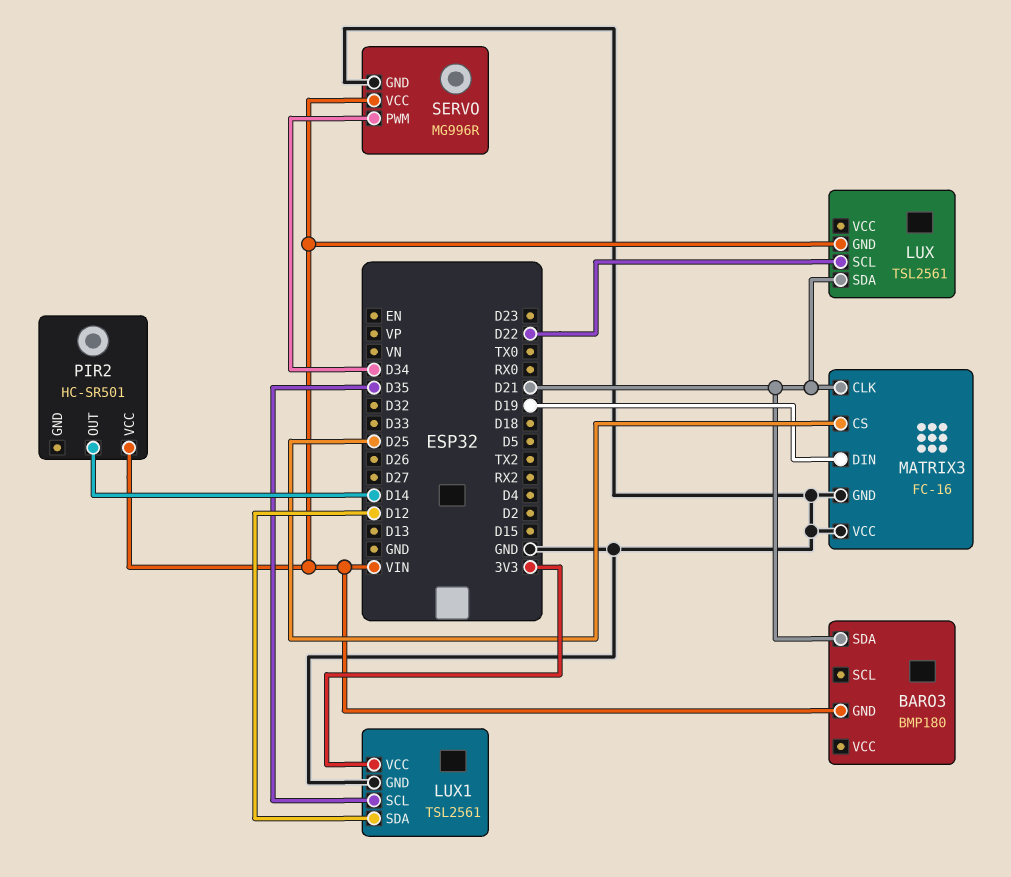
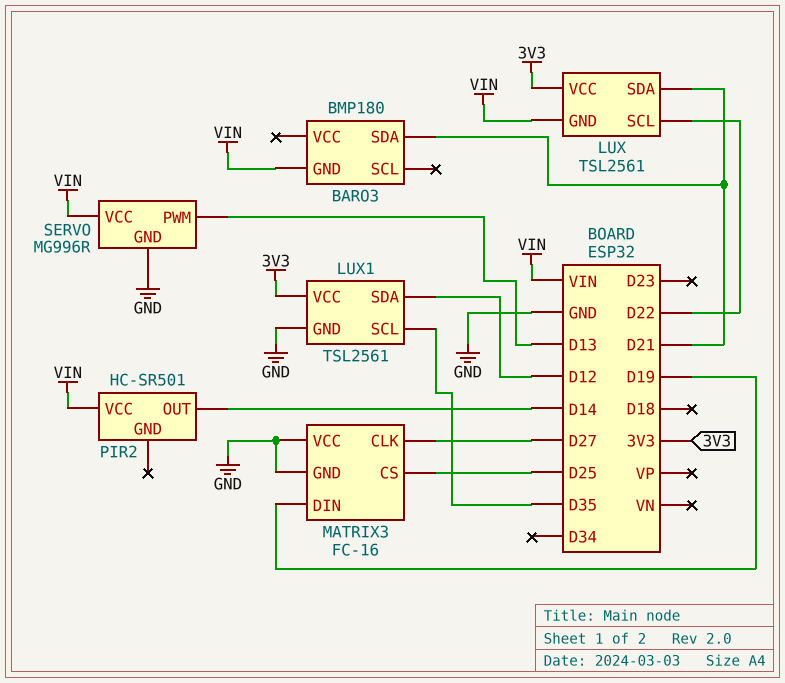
LUX pin VCC: none -> 3V3
MATRIX3 pin CLK: D21 -> D27
SERVO pin PWM: D34 -> D13

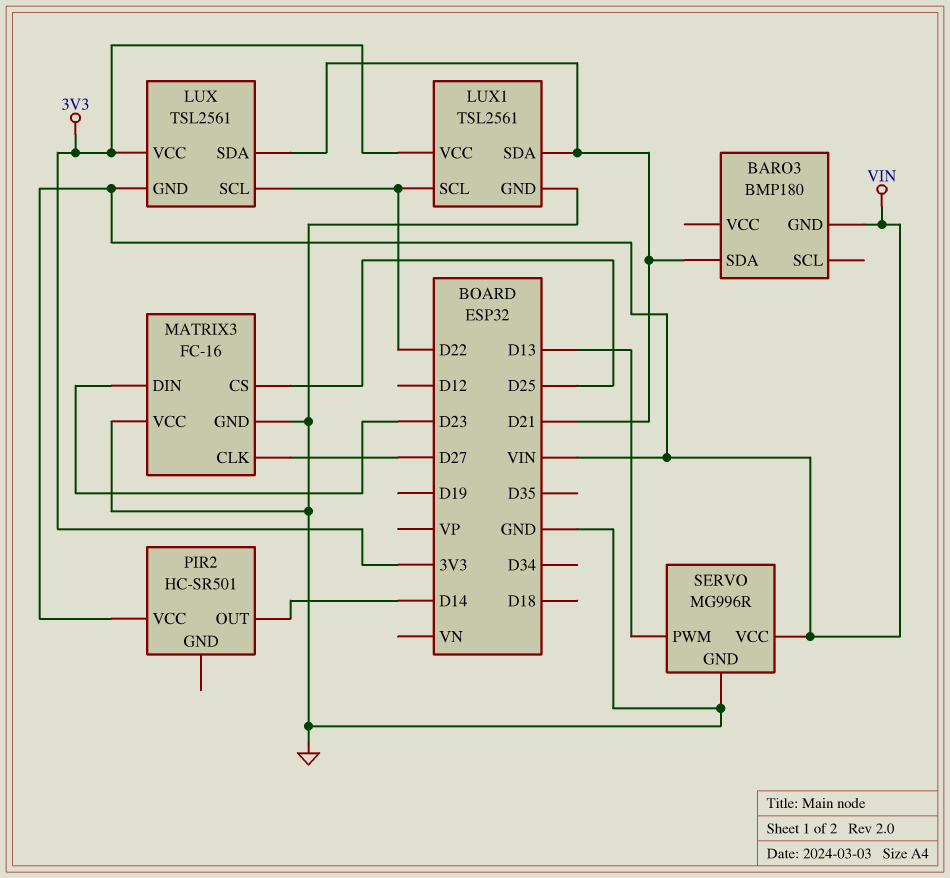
LUX1 pin SCL: D35 -> D22
LUX1 pin SDA: D12 -> D21
MATRIX3 pin DIN: D19 -> D23

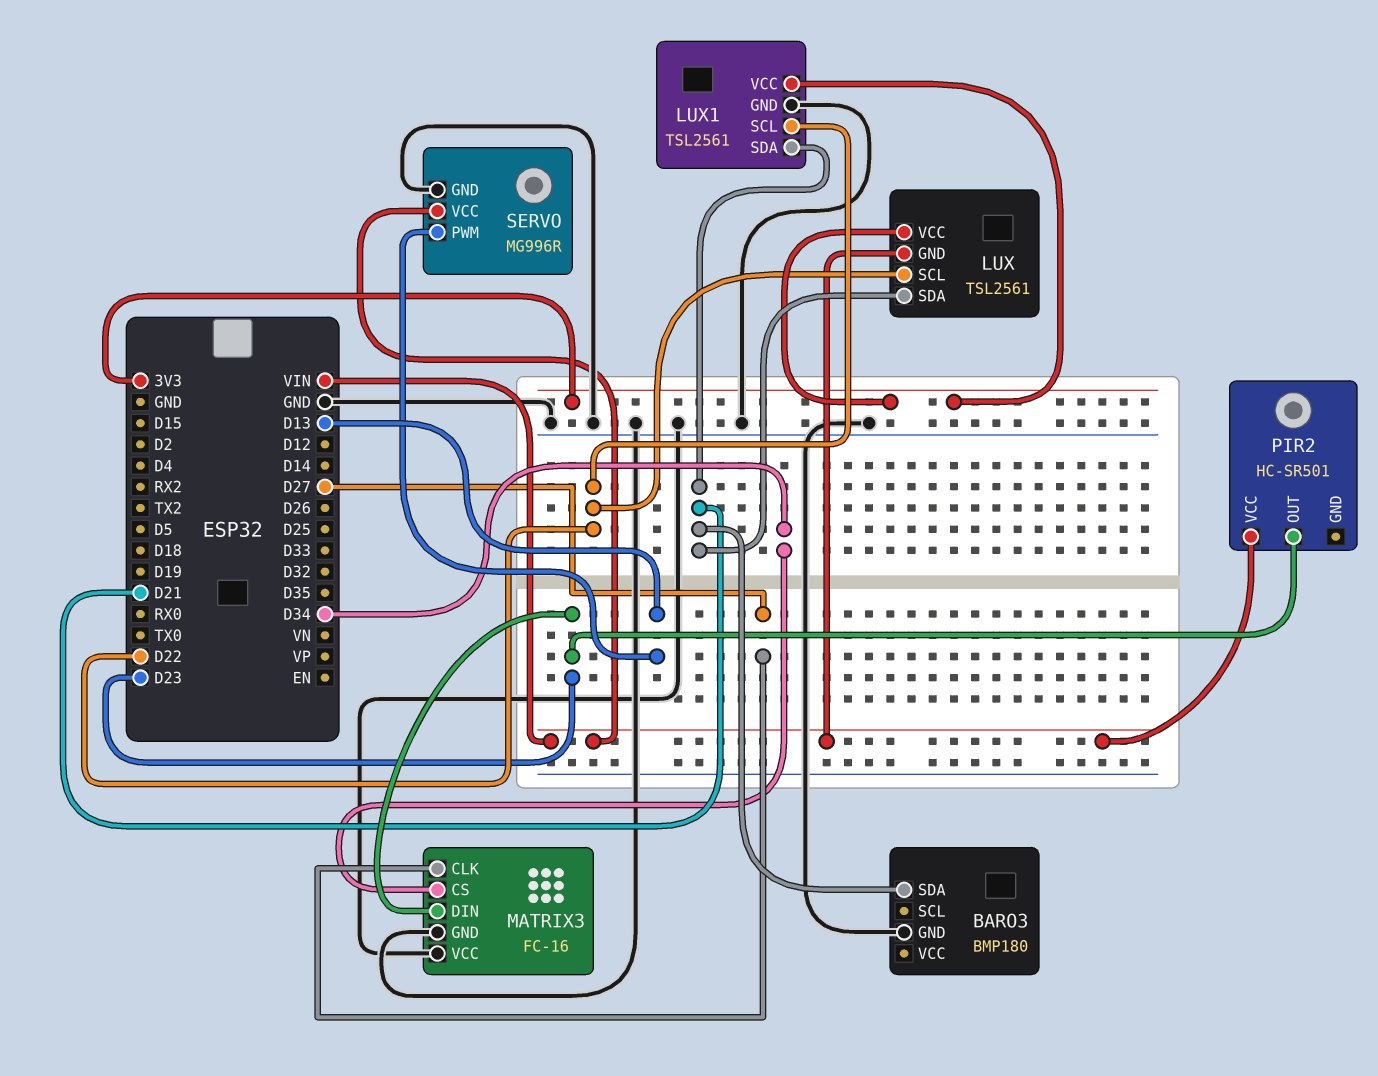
BARO3 pin GND: VIN -> GND
MATRIX3 pin CS: D25 -> D34
PIR2 pin OUT: D14 -> D23

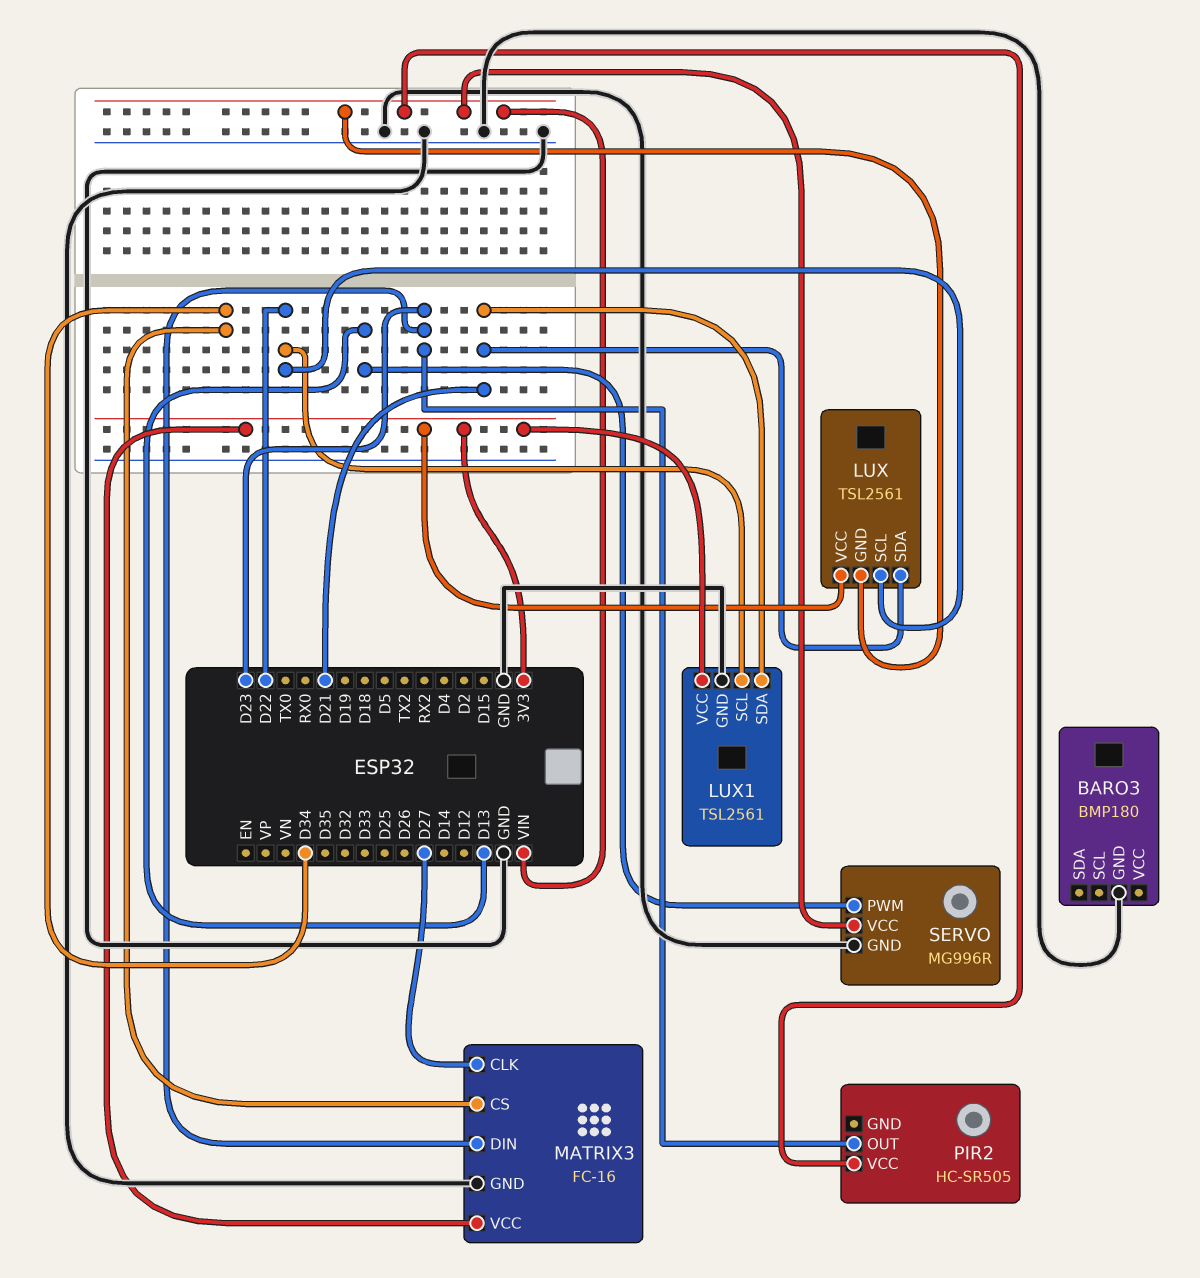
BARO3 pin SDA: D21 -> none
MATRIX3 pin VCC: GND -> 3V3
PIR2: HC-SR501 -> HC-SR505

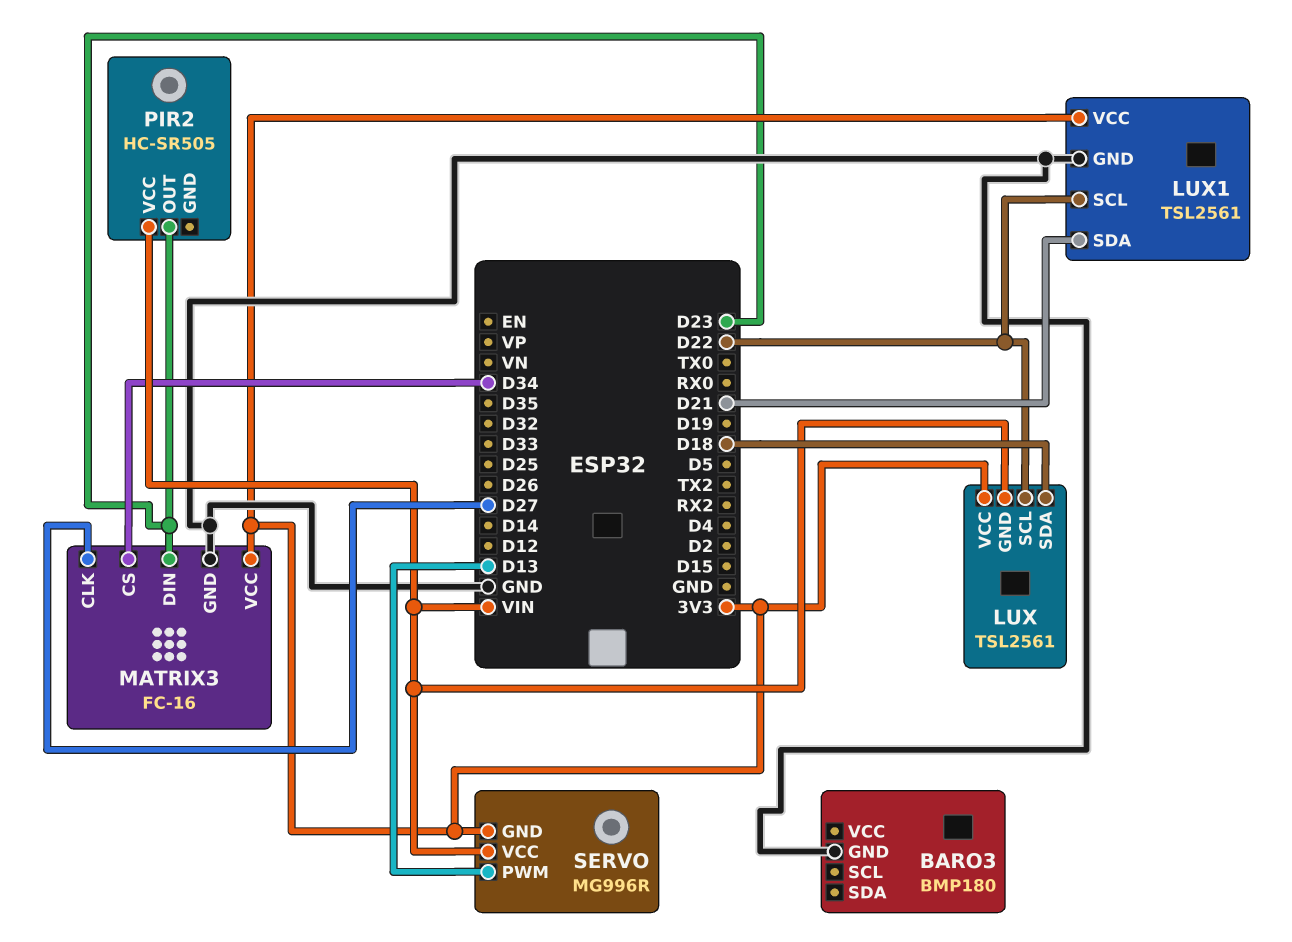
LUX pin SDA: D21 -> D18
SERVO pin GND: GND -> 3V3

